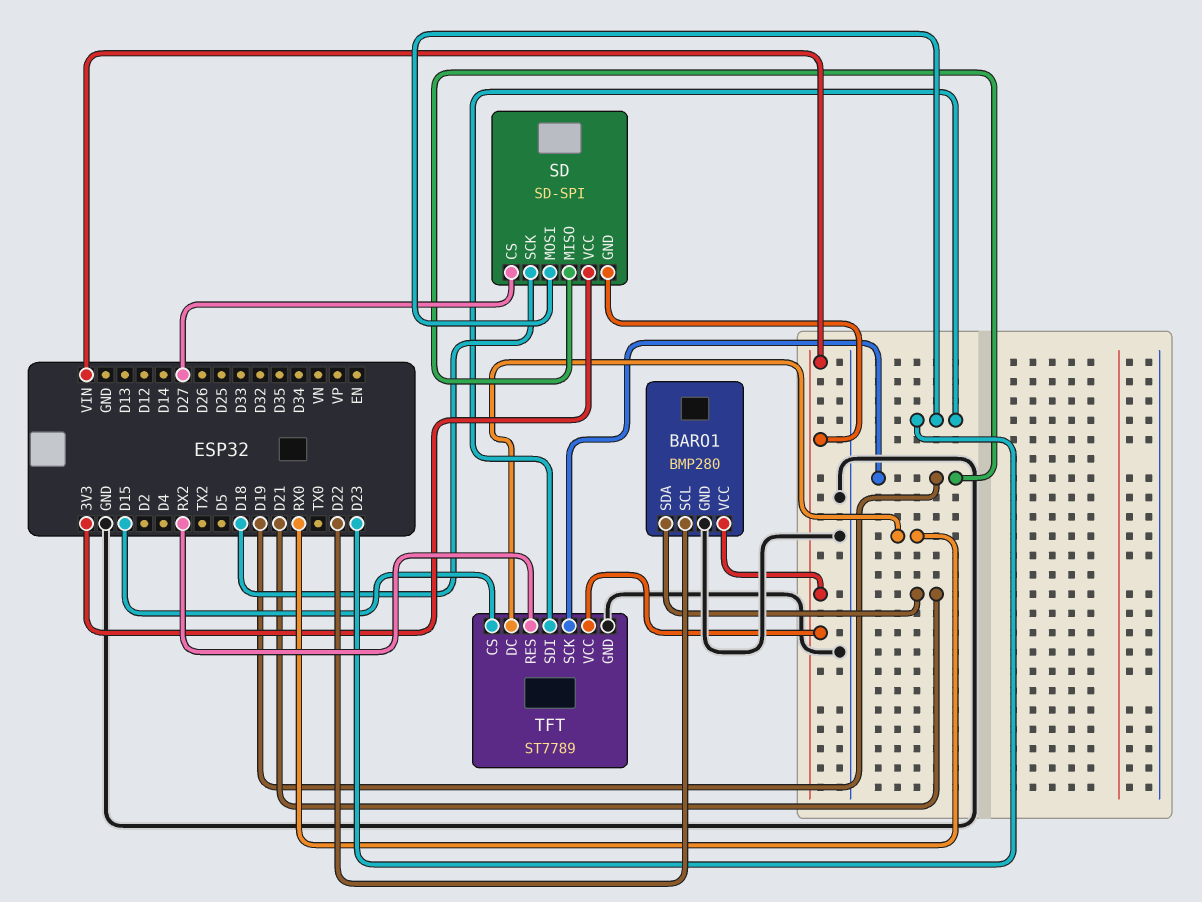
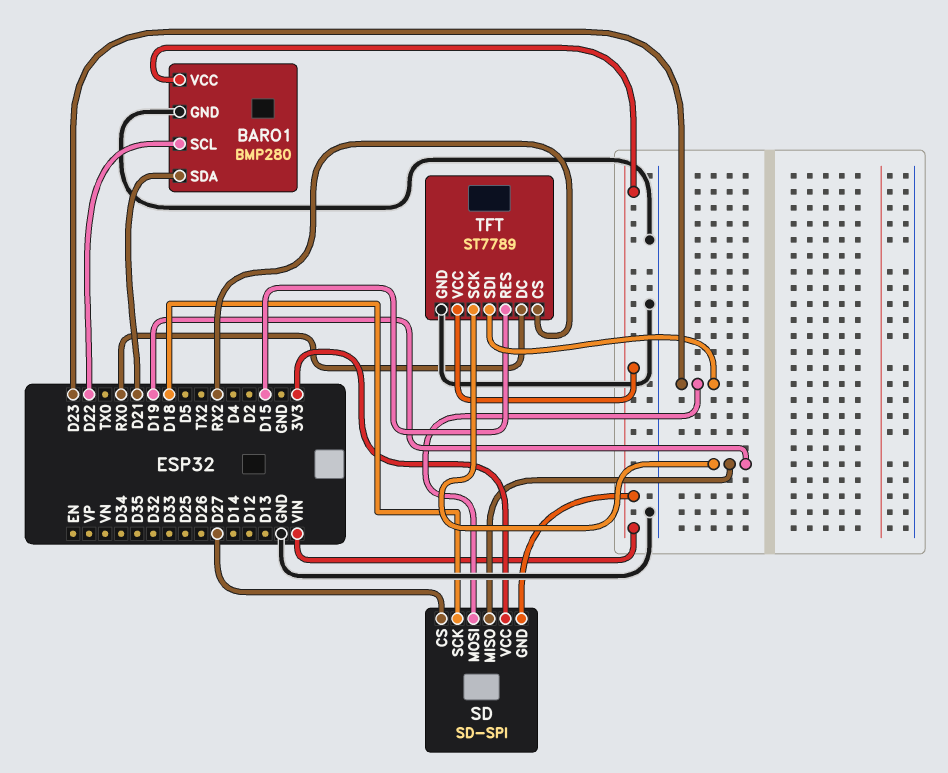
TFT pin CS: D15 -> RX2
TFT pin RES: RX2 -> D15

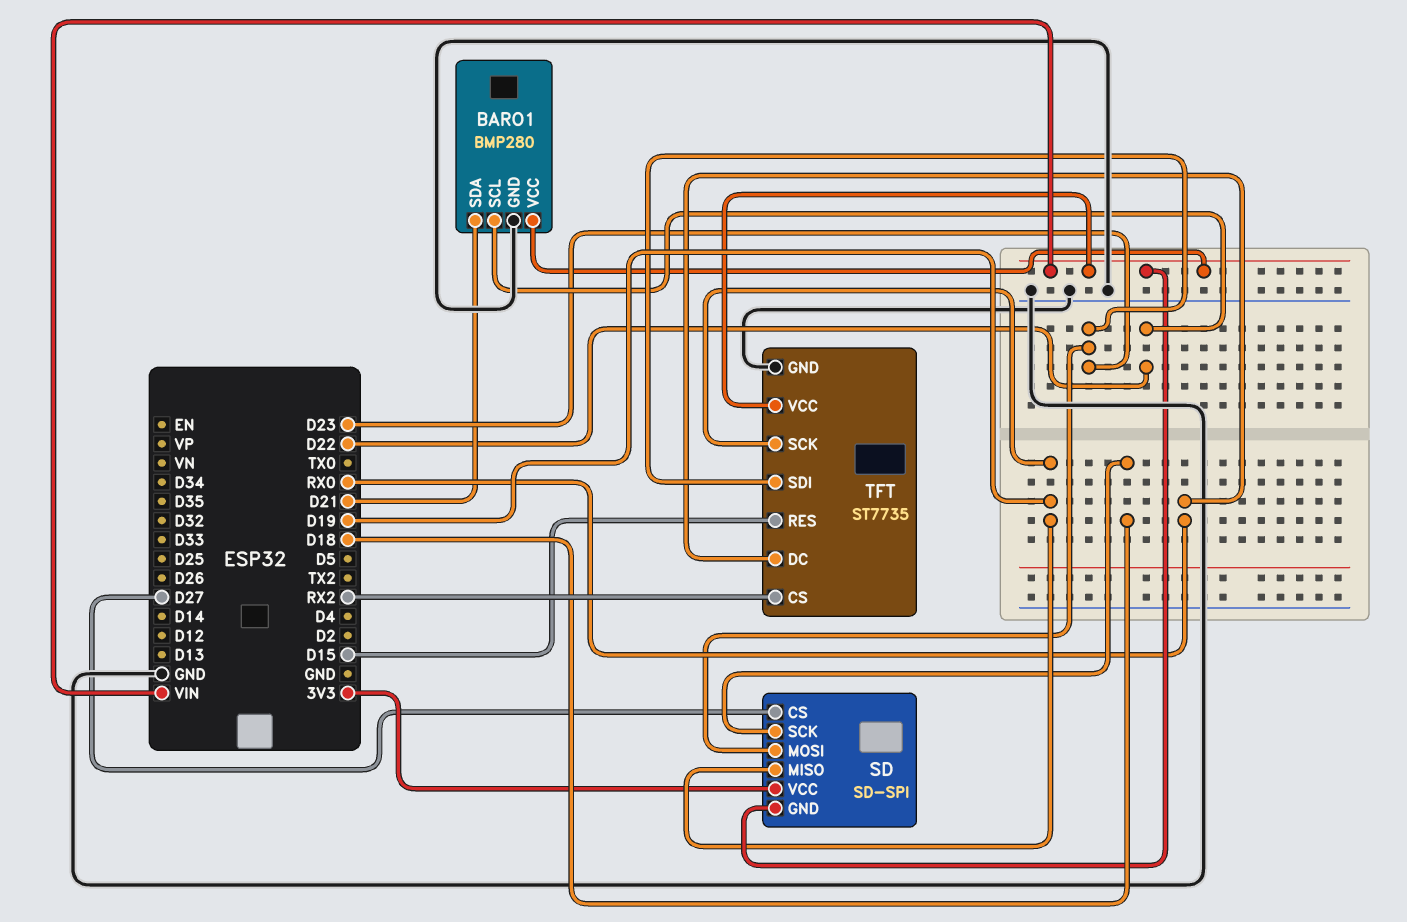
TFT: ST7789 -> ST7735

